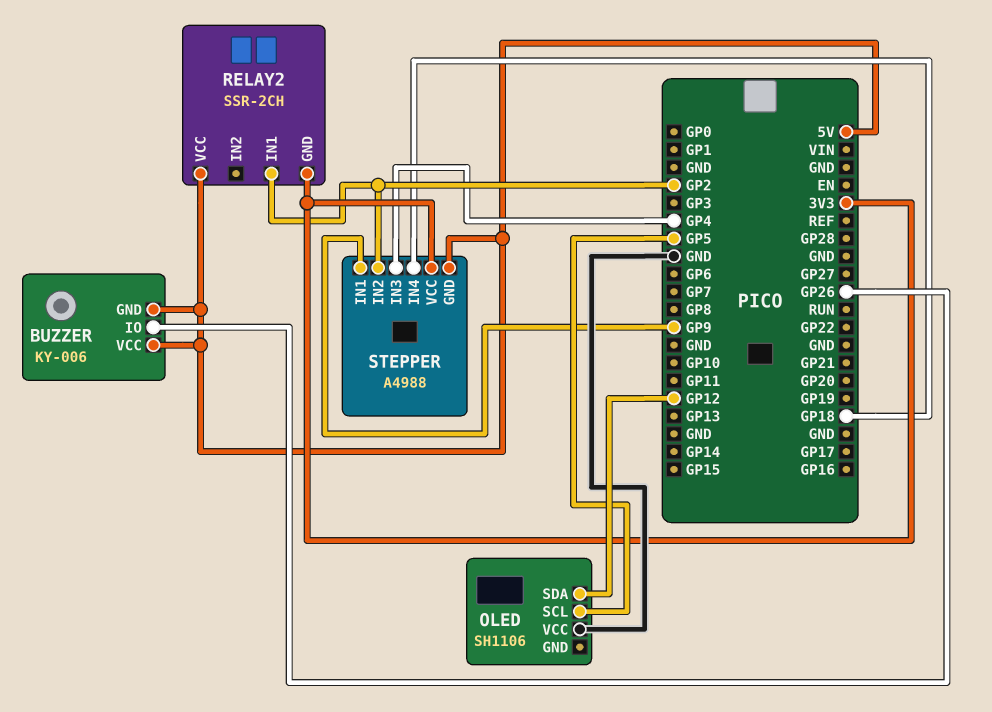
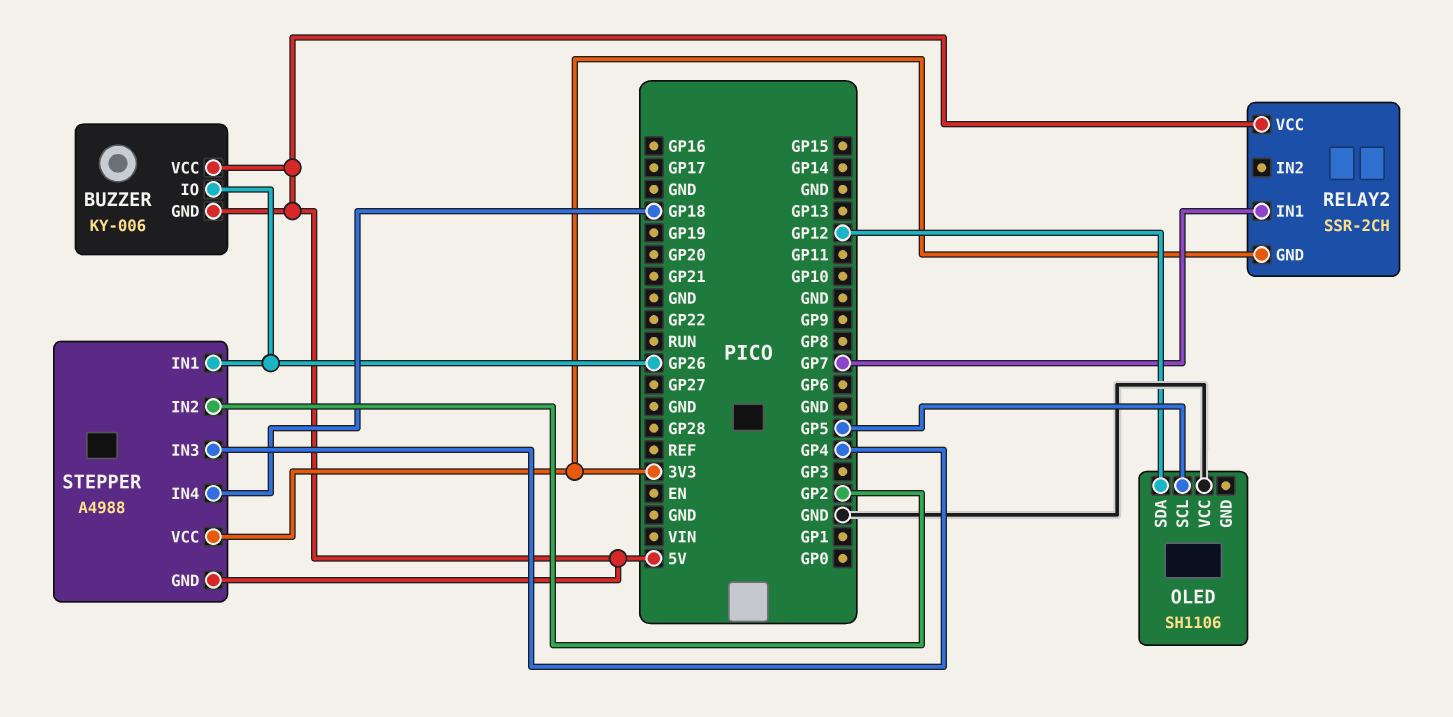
RELAY2 pin IN1: GP2 -> GP7
STEPPER pin IN1: GP9 -> GP26

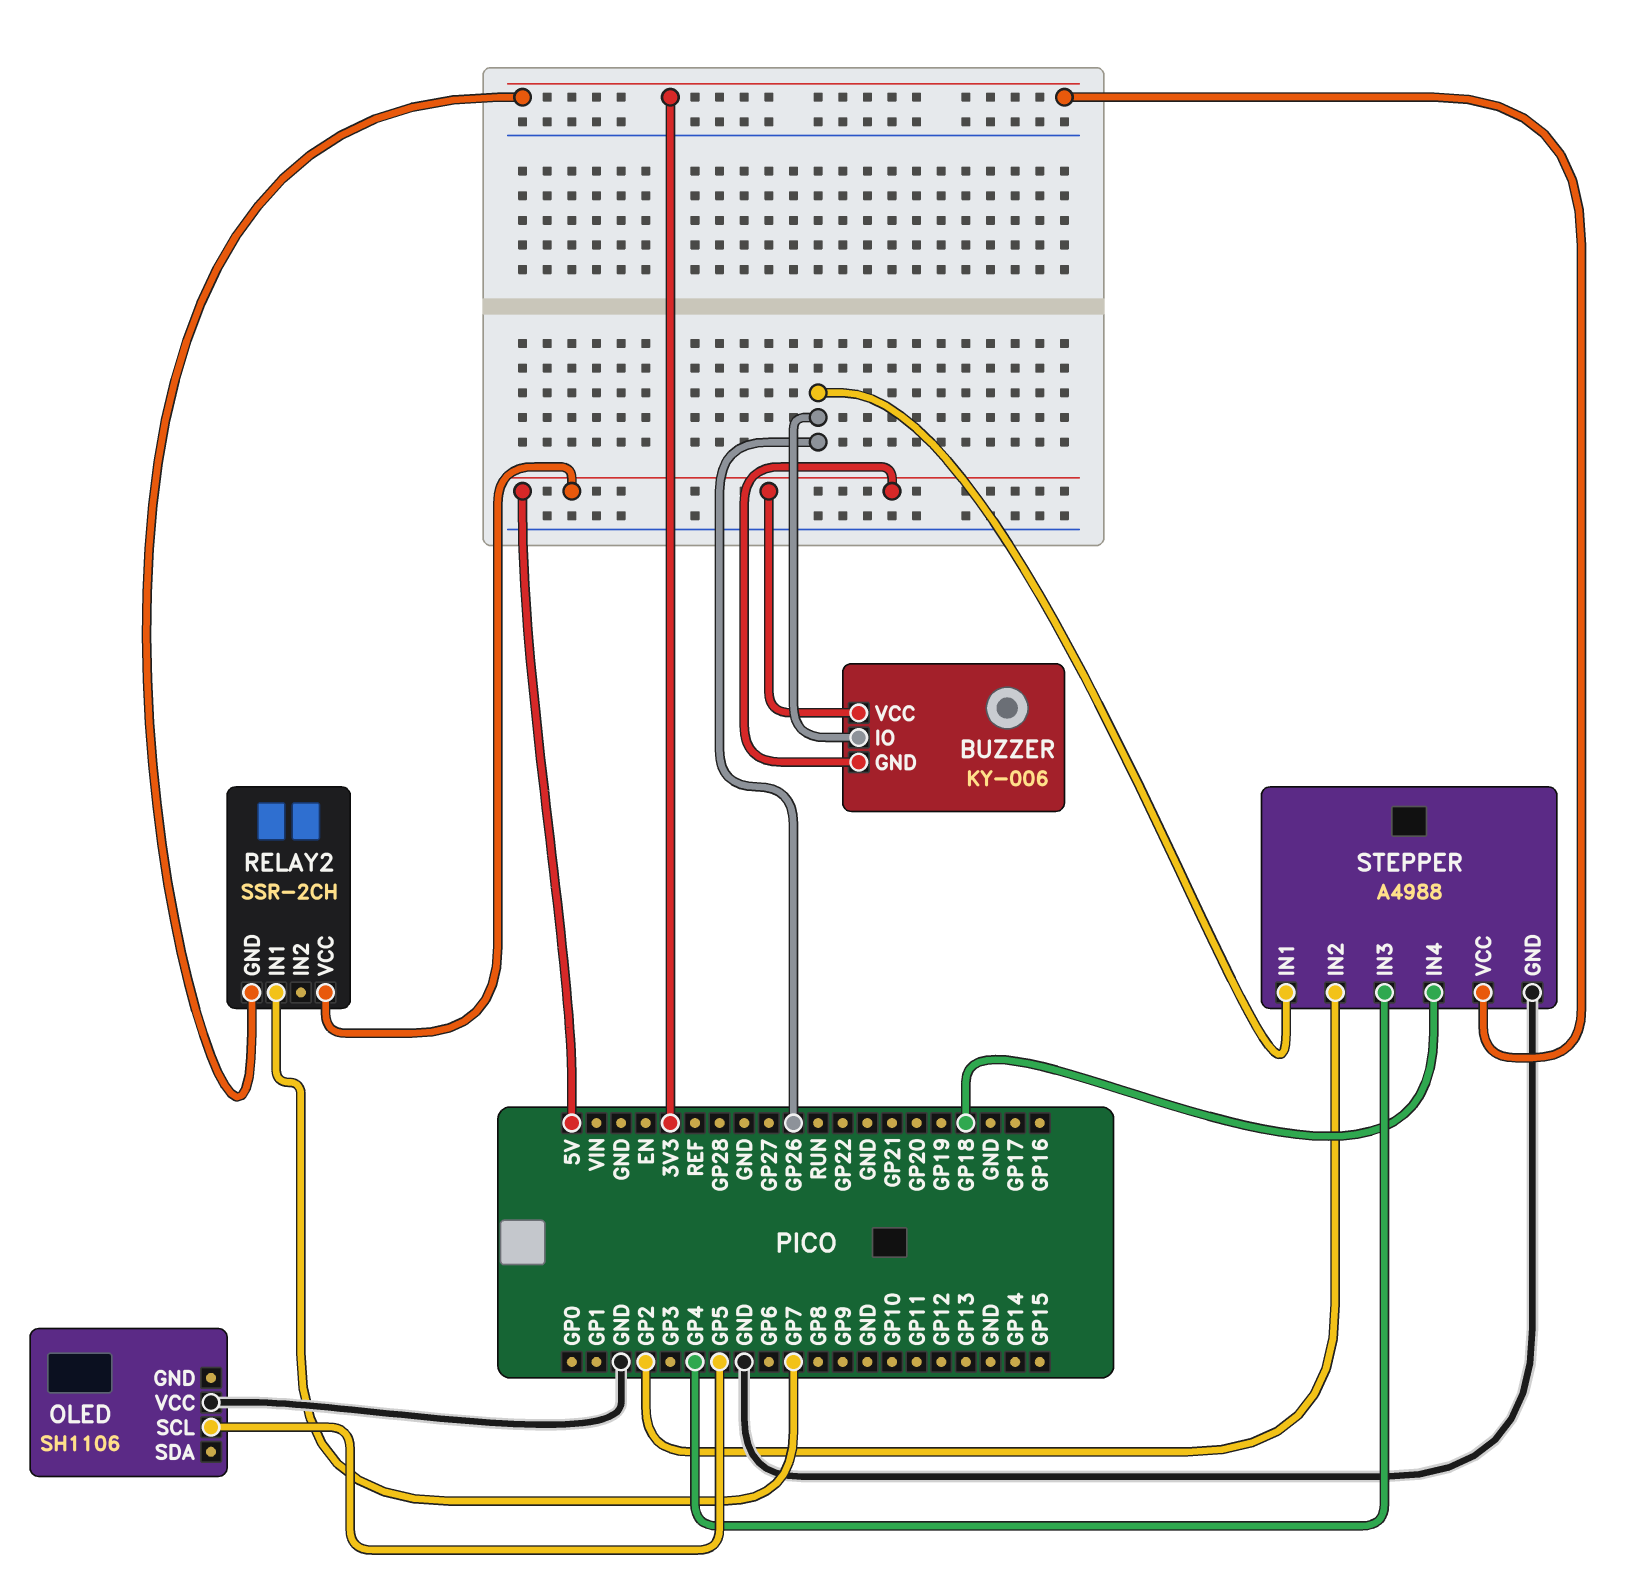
OLED pin SDA: GP12 -> none
STEPPER pin GND: 5V -> GND

